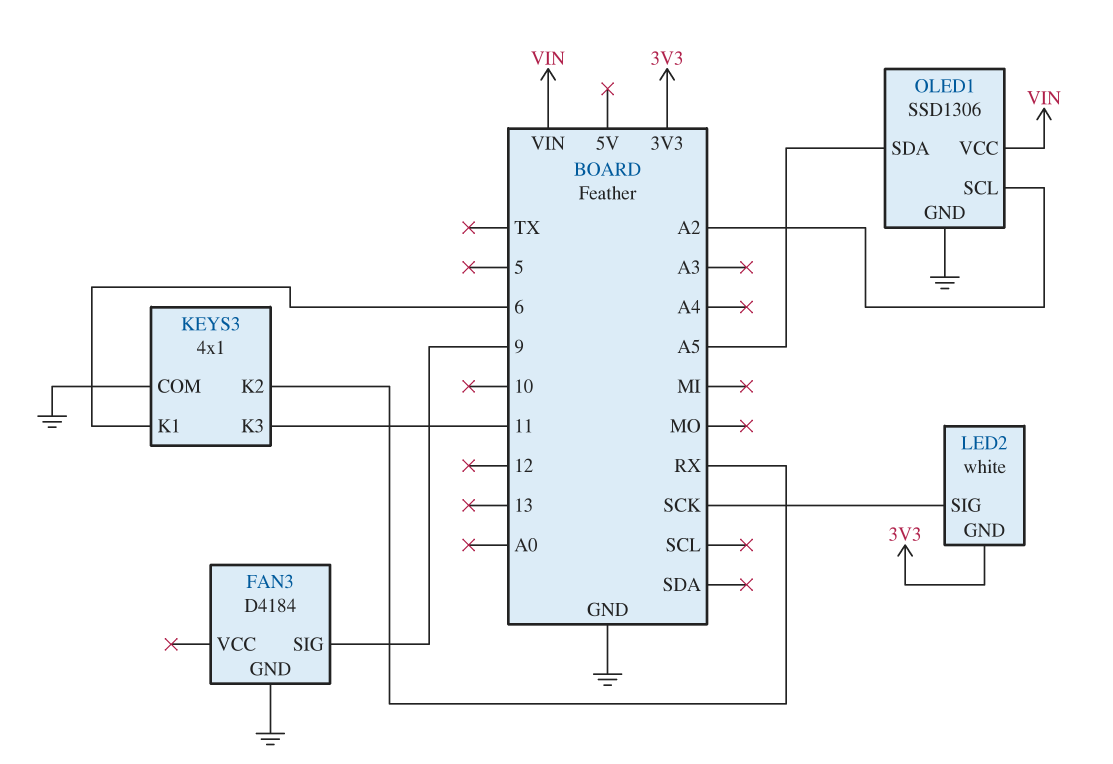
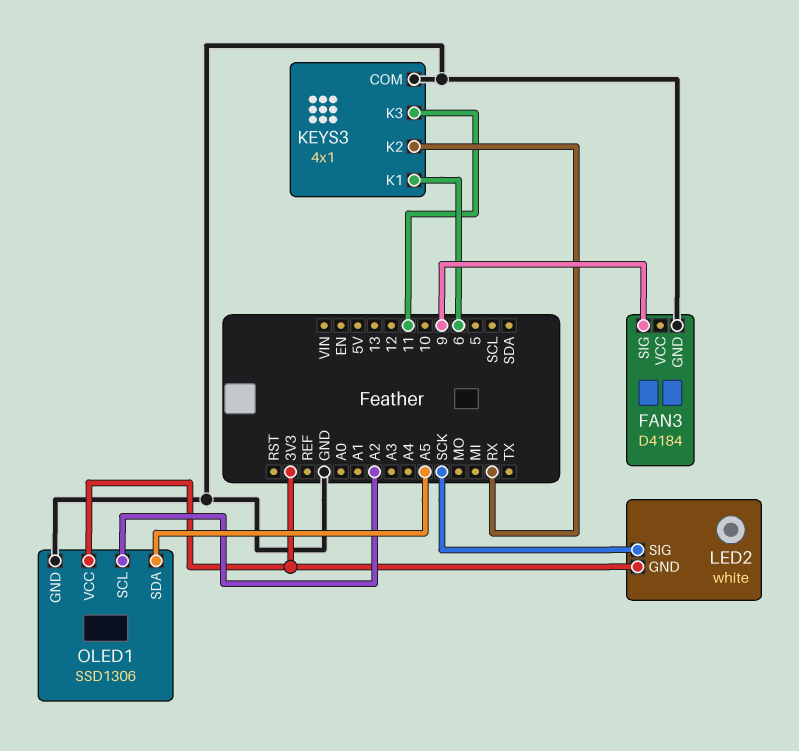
OLED1 pin VCC: VIN -> 3V3

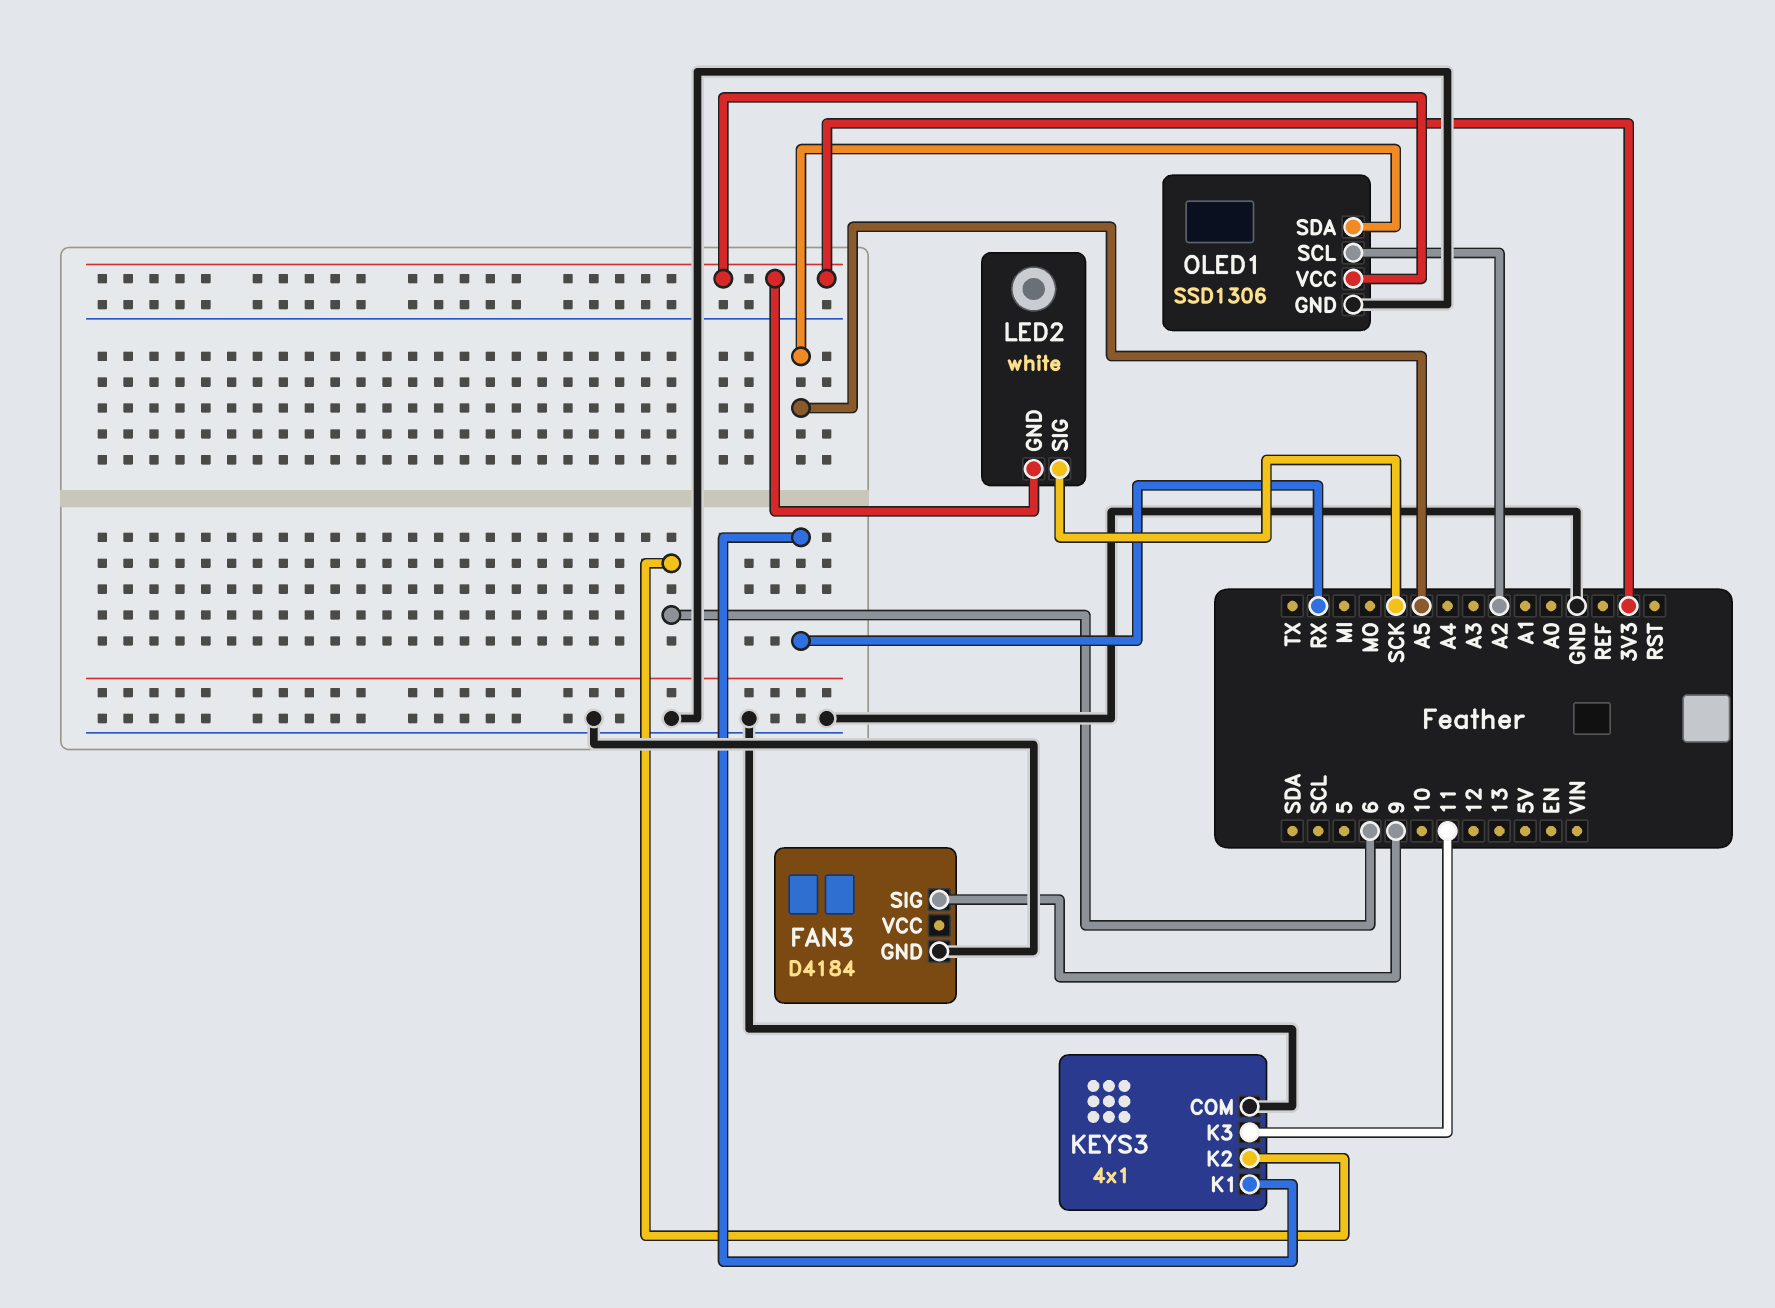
KEYS3 pin K1: 6 -> RX
KEYS3 pin K2: RX -> 6

